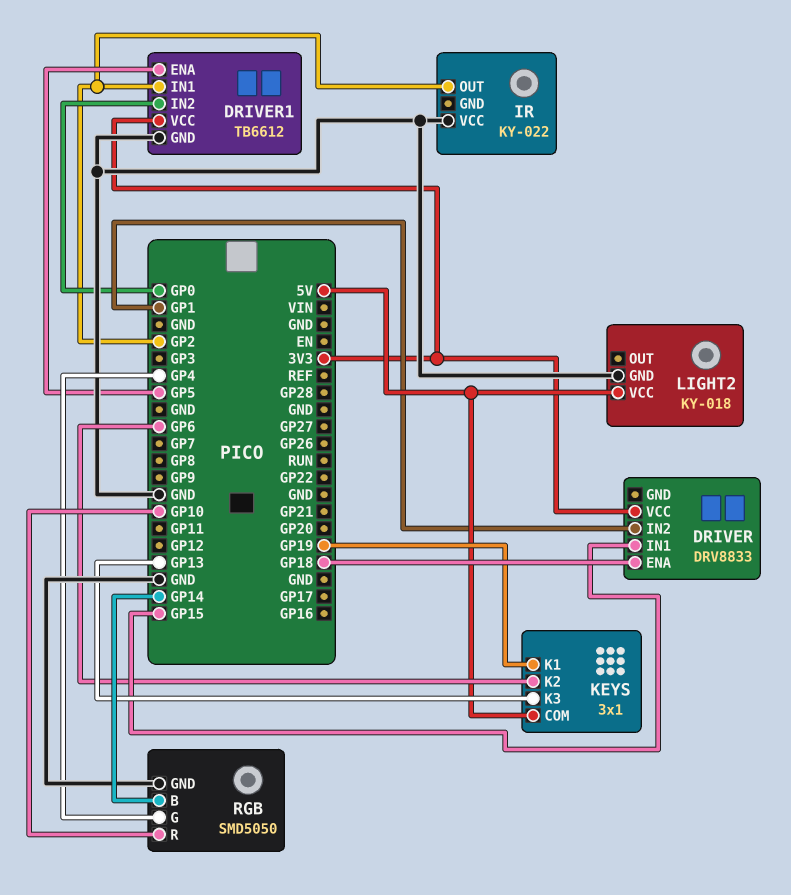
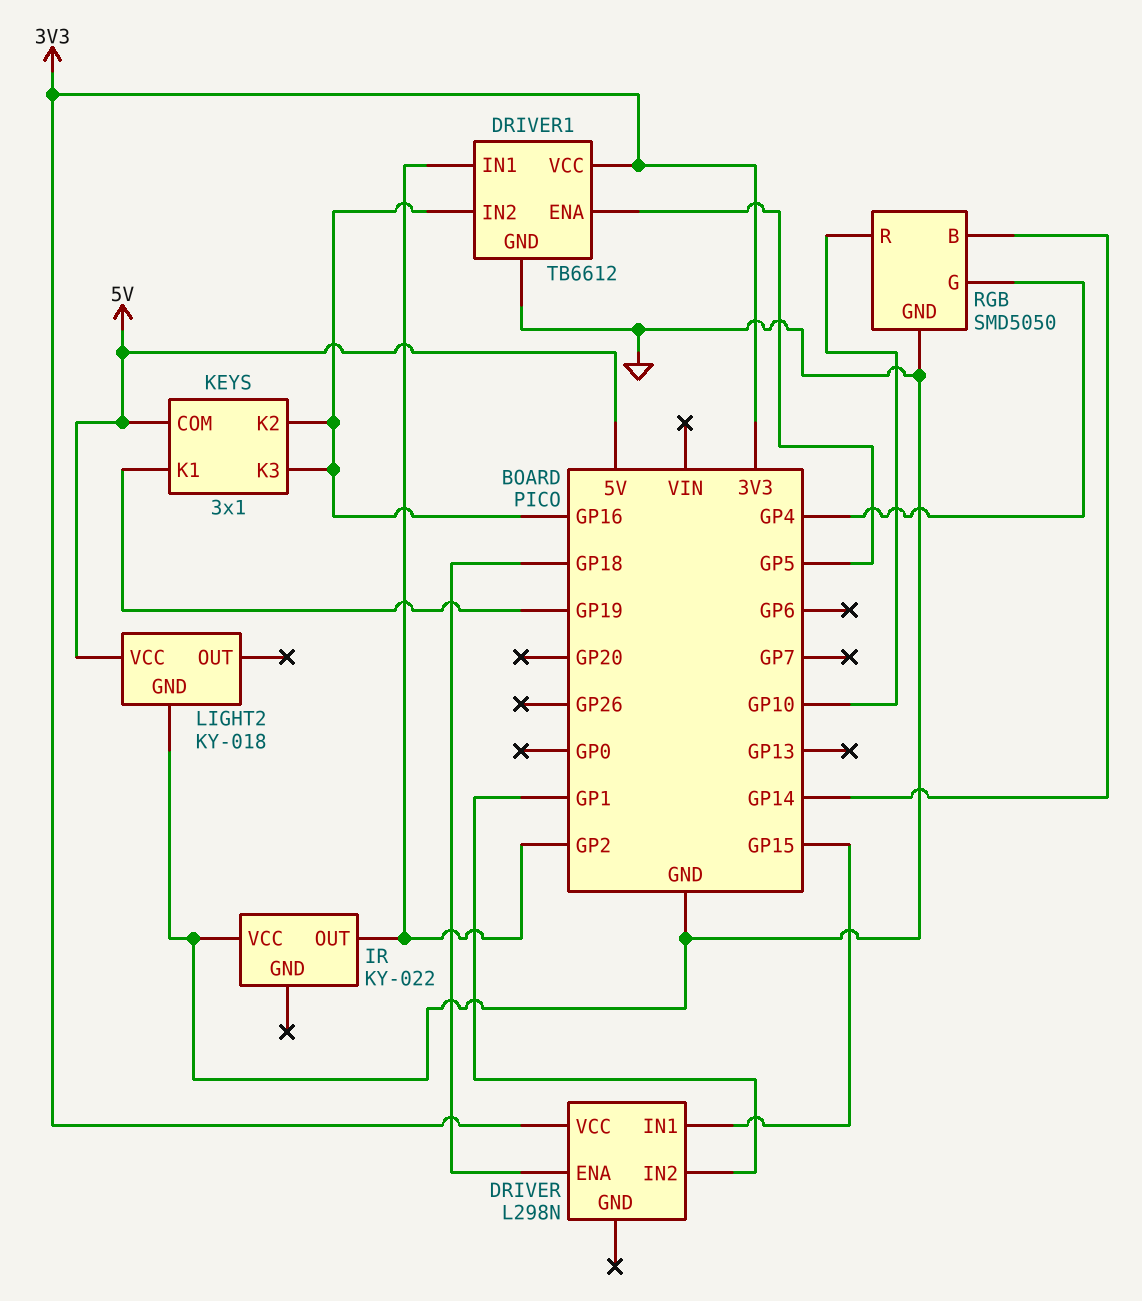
DRIVER: DRV8833 -> L298N
DRIVER1 pin IN2: GP0 -> GP16
KEYS pin K2: GP6 -> GP16
KEYS pin K3: GP13 -> GP16

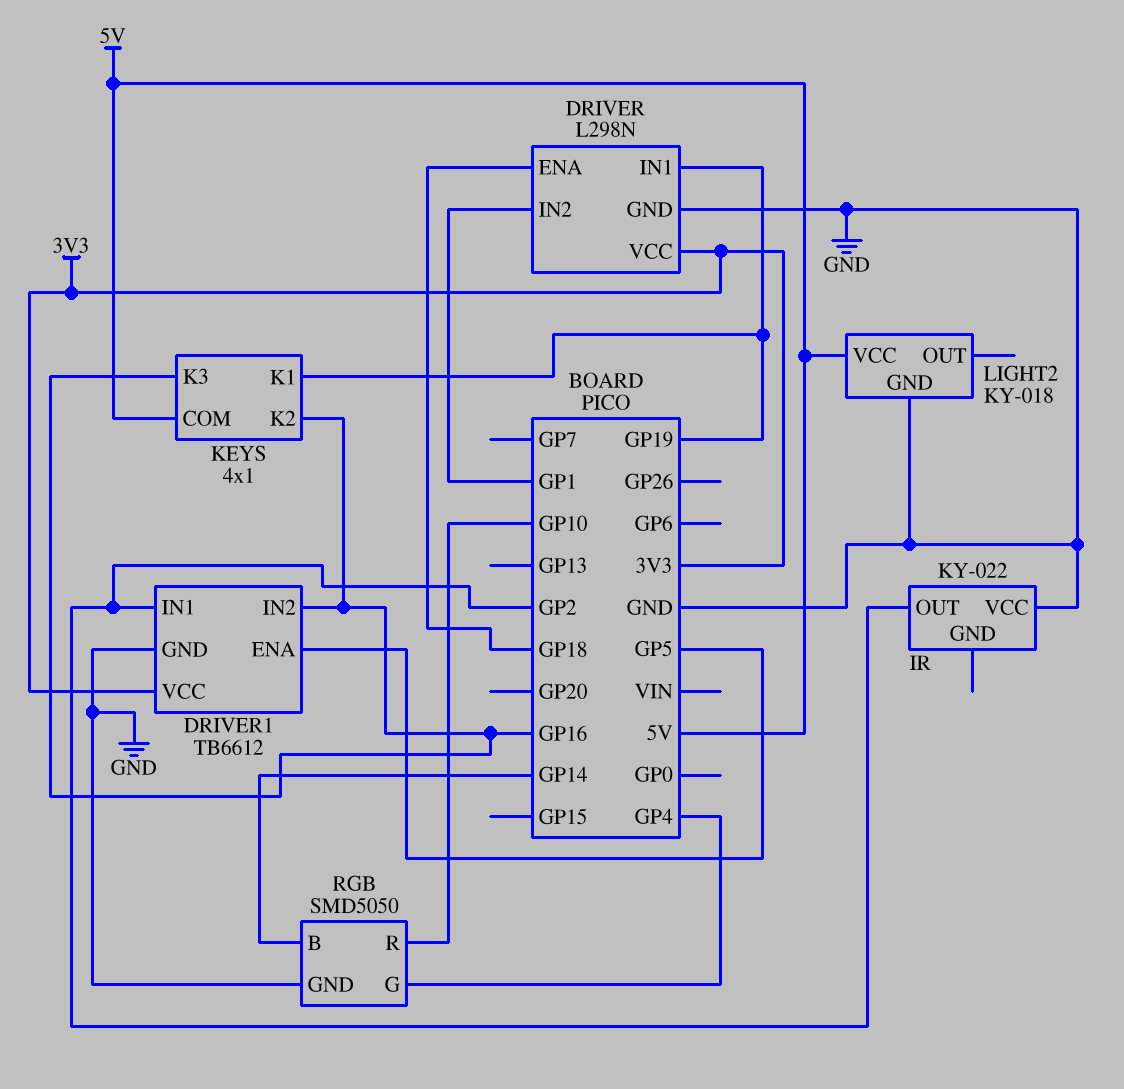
DRIVER pin GND: none -> GND
DRIVER pin IN1: GP15 -> GP19
KEYS: 3x1 -> 4x1

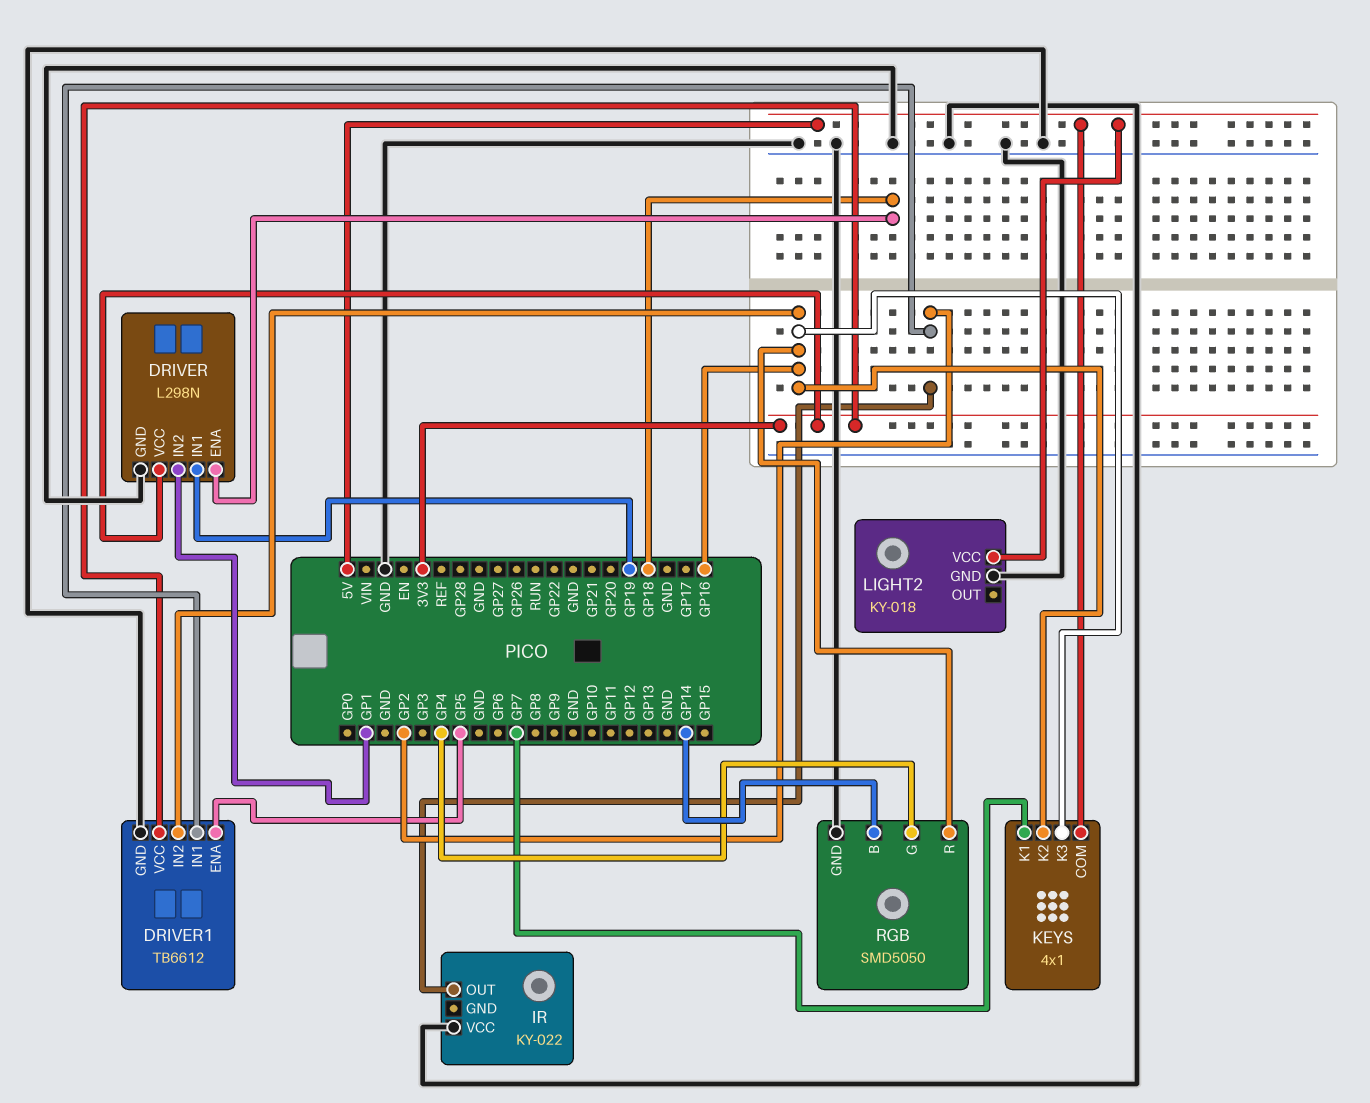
KEYS pin K1: GP19 -> GP7
RGB pin R: GP10 -> GP16

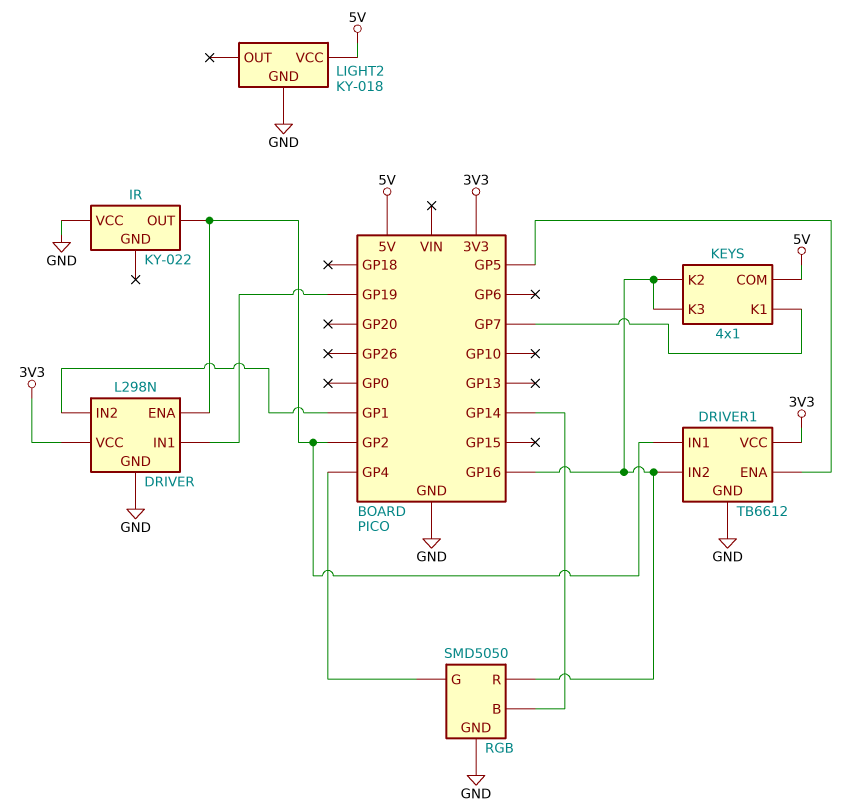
DRIVER pin ENA: GP18 -> GP2

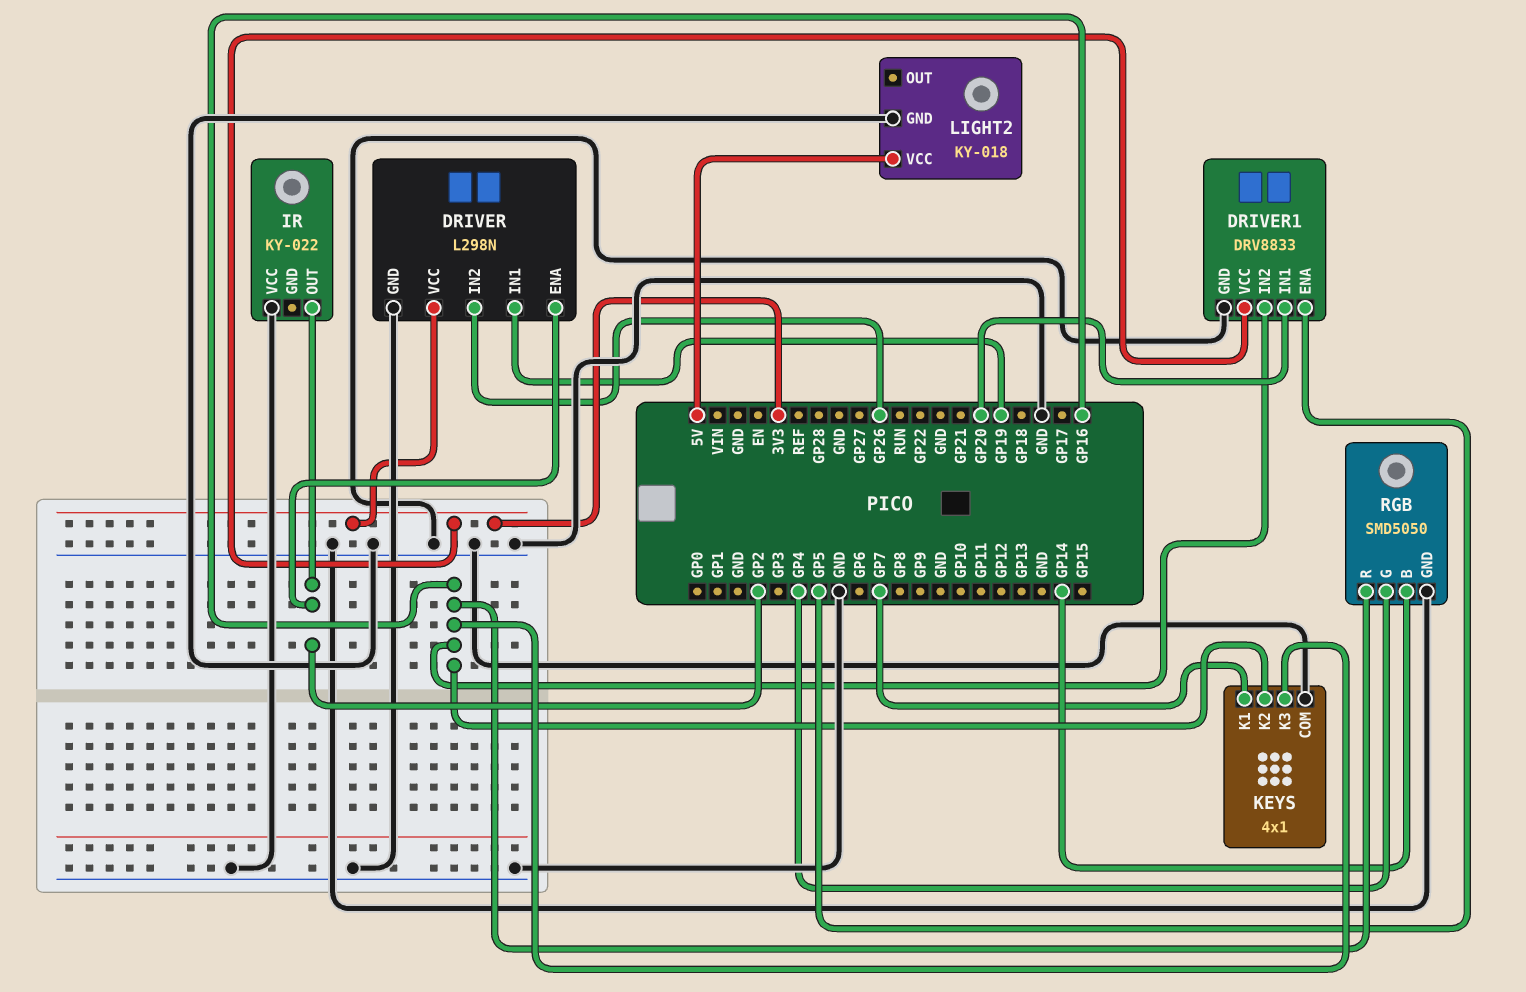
DRIVER pin IN2: GP1 -> GP26
DRIVER1: TB6612 -> DRV8833
DRIVER1 pin IN1: GP2 -> GP20
KEYS pin COM: 5V -> GND

